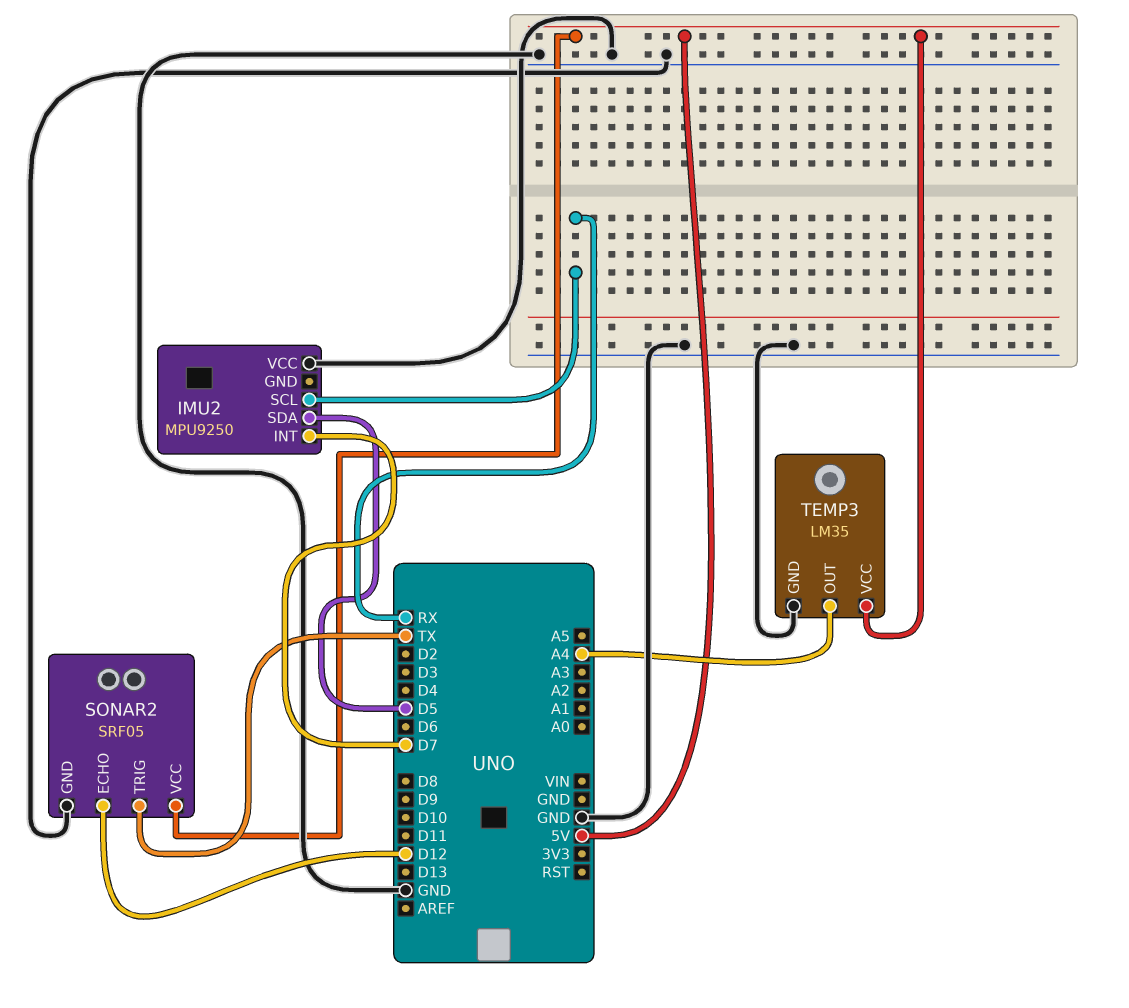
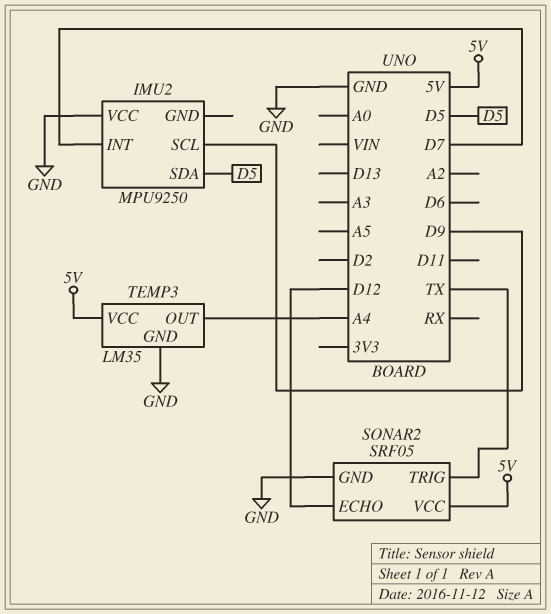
IMU2 pin SCL: RX -> D9

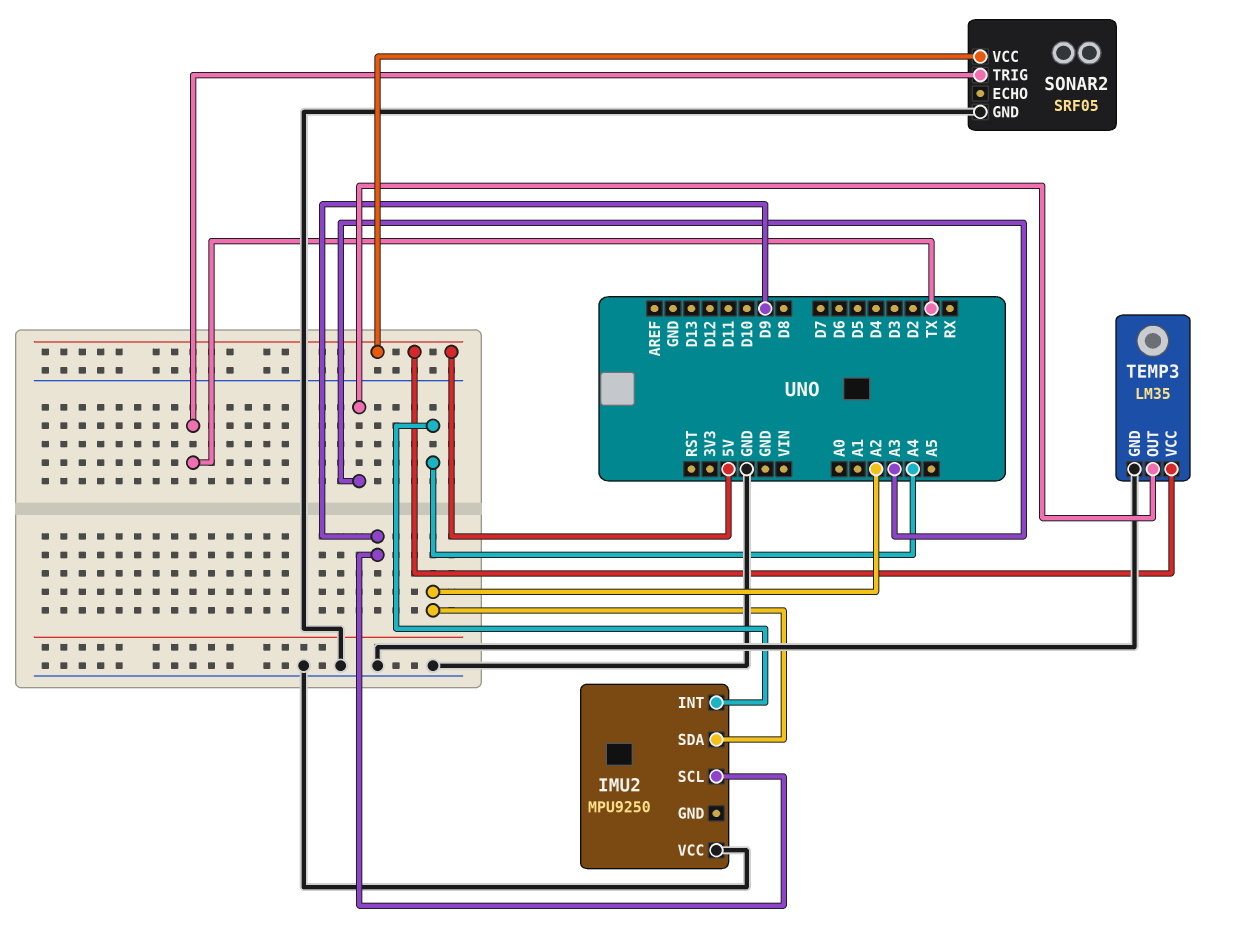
IMU2 pin INT: D7 -> A4
IMU2 pin SDA: D5 -> A2
SONAR2 pin ECHO: D12 -> none
TEMP3 pin OUT: A4 -> A3

